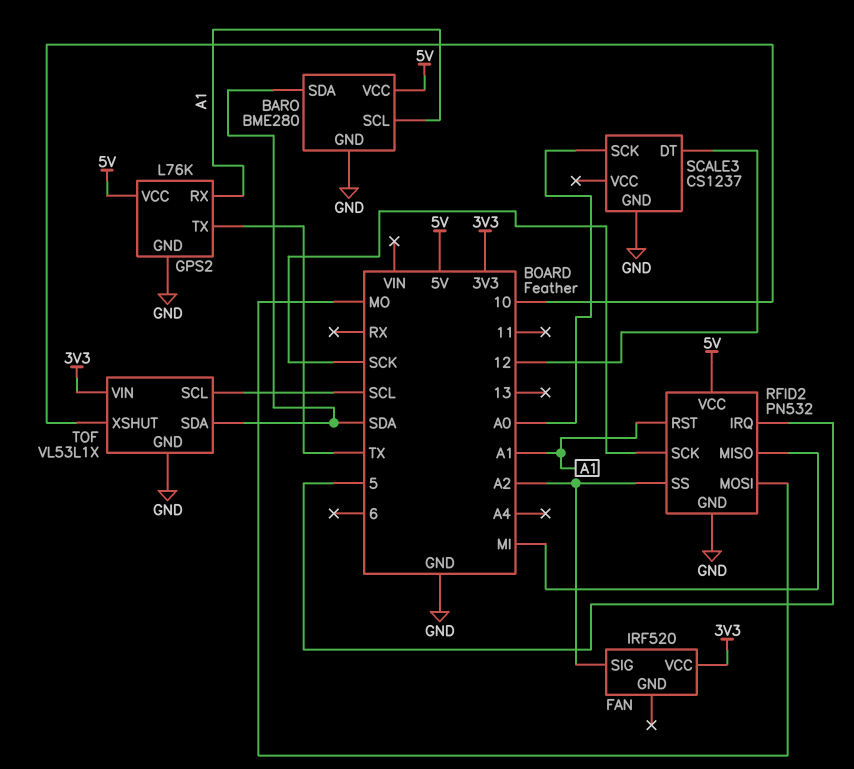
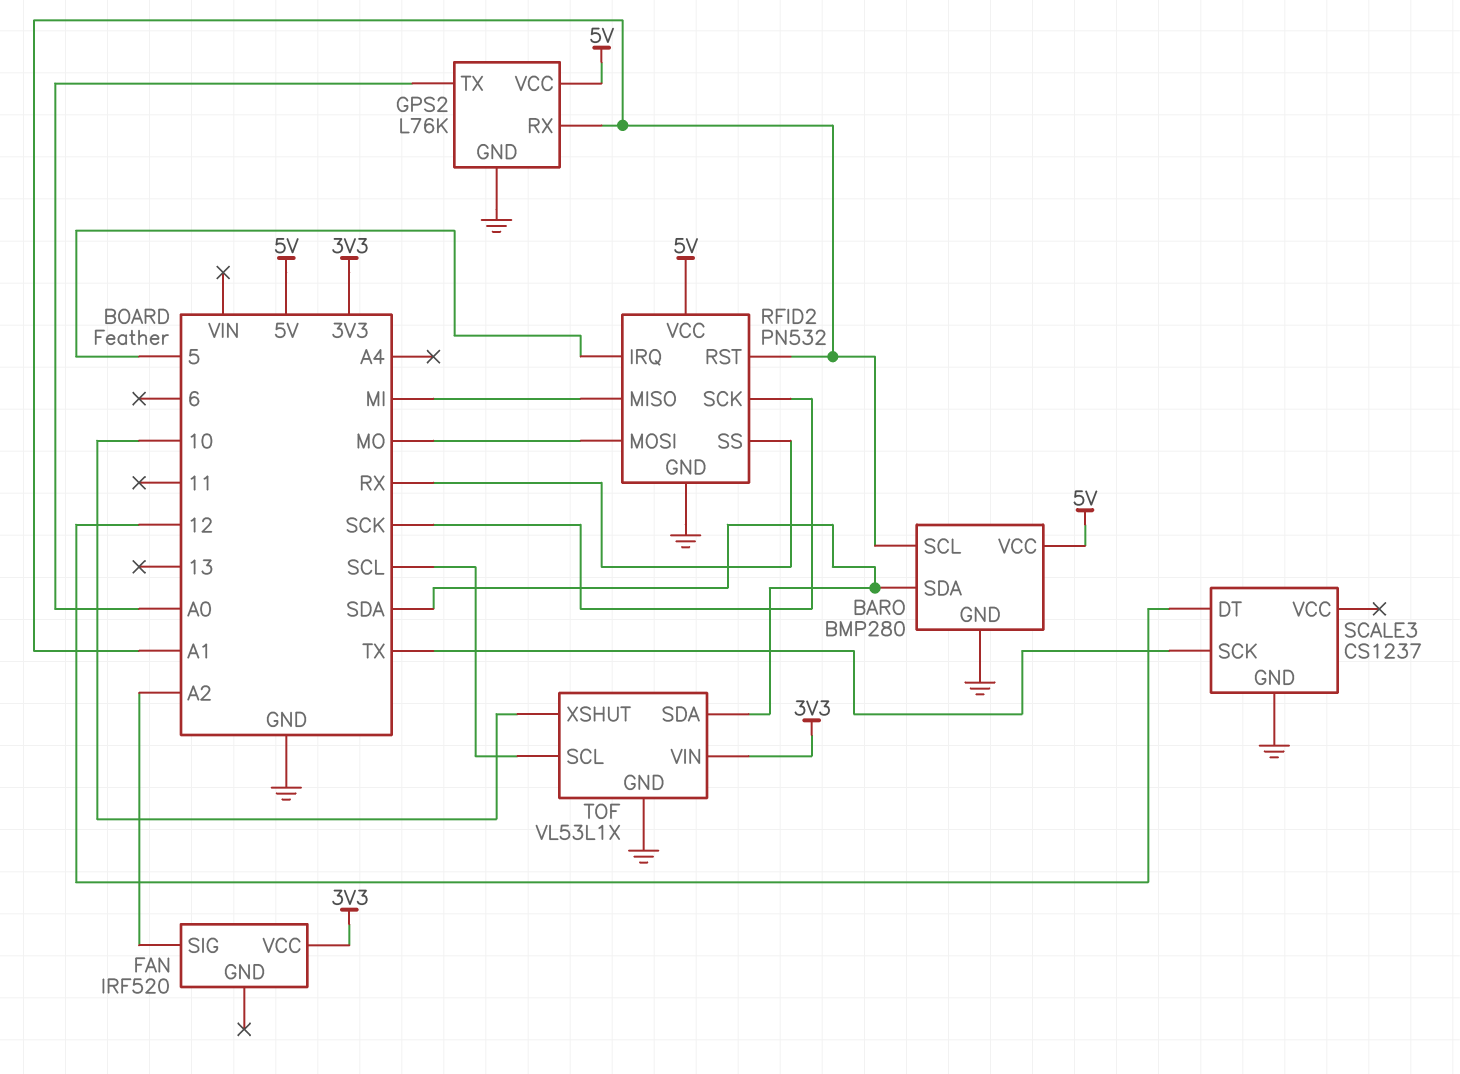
BARO: BME280 -> BMP280
GPS2 pin TX: TX -> A0
RFID2 pin SS: A2 -> RX
SCALE3 pin SCK: A0 -> TX

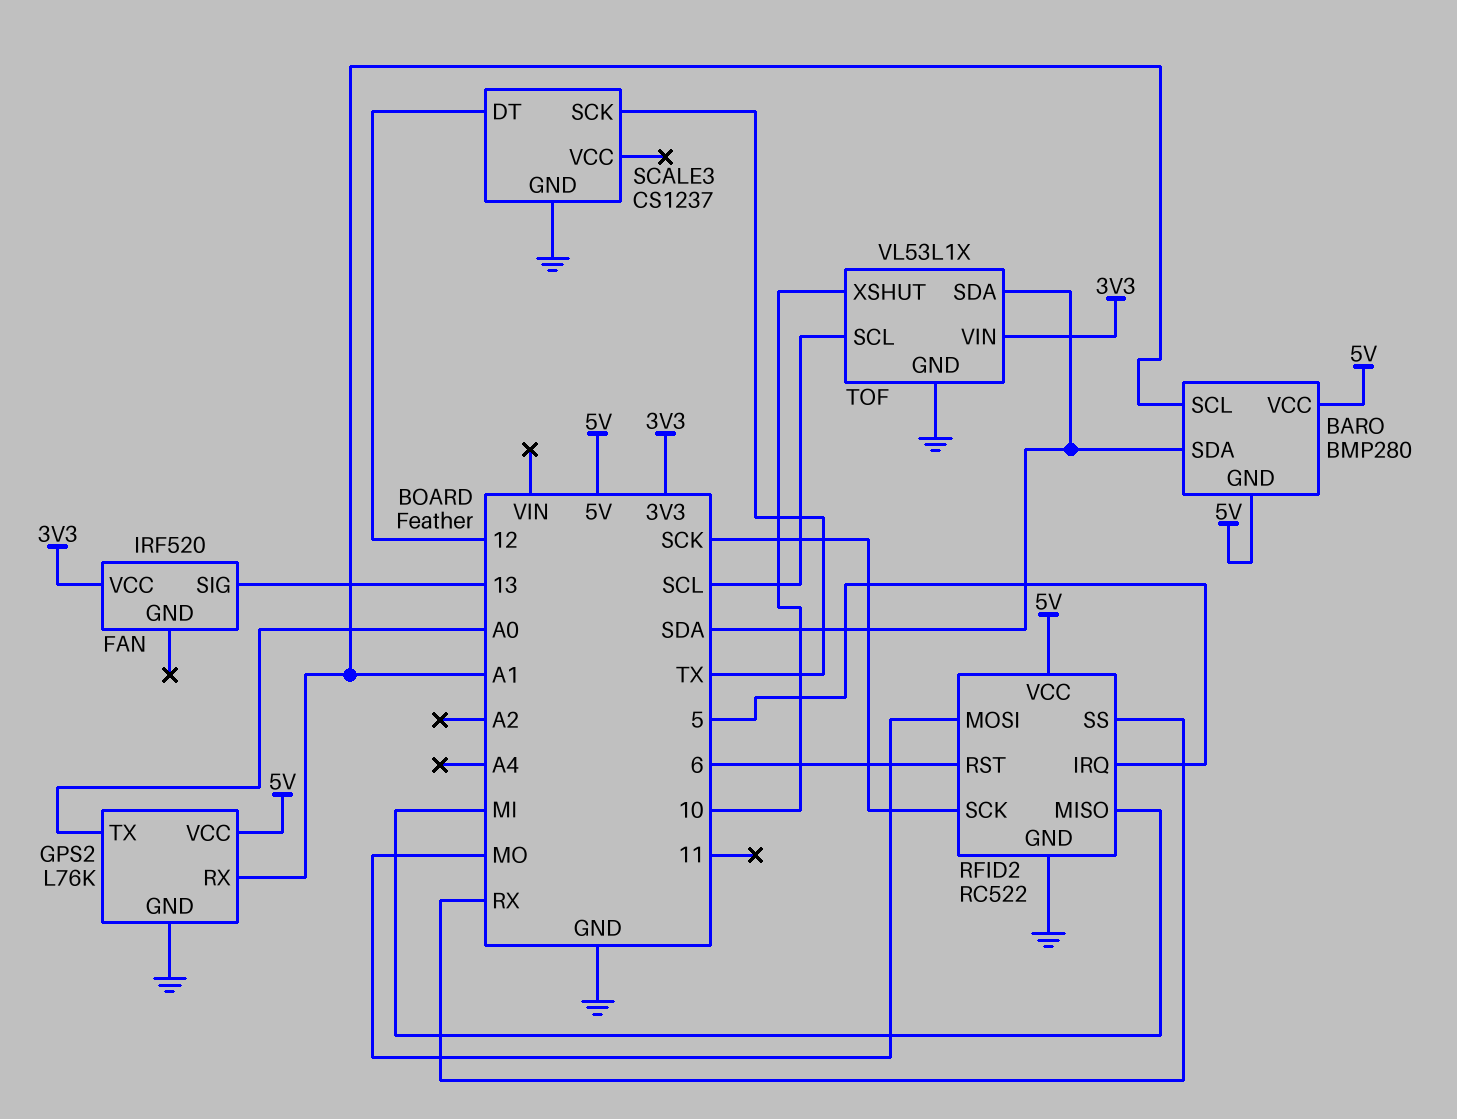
BARO pin GND: GND -> 5V
FAN pin SIG: A2 -> 13
RFID2: PN532 -> RC522
RFID2 pin RST: A1 -> 6

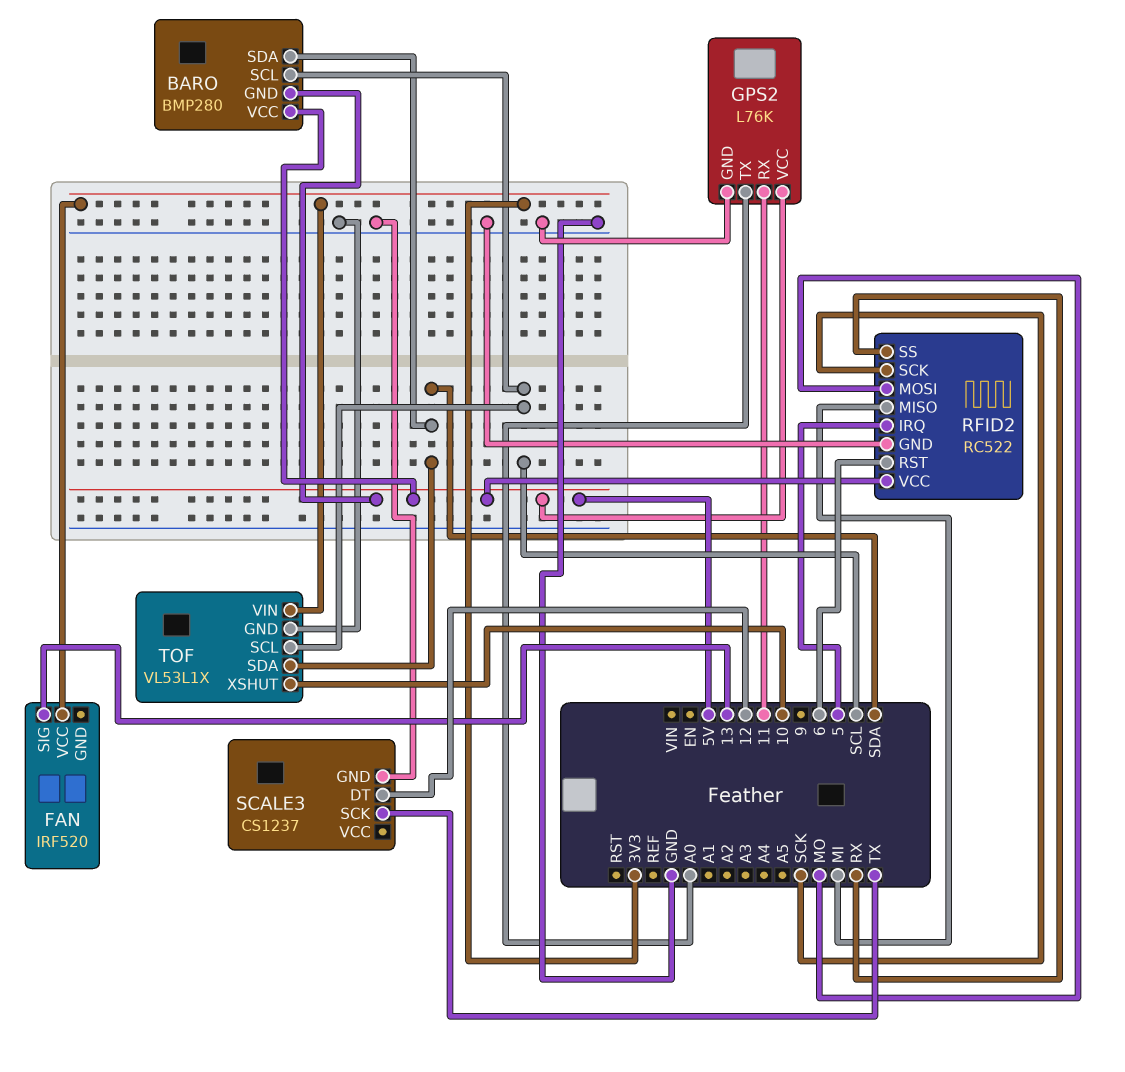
BARO pin SCL: A1 -> SCL
GPS2 pin RX: A1 -> 11

